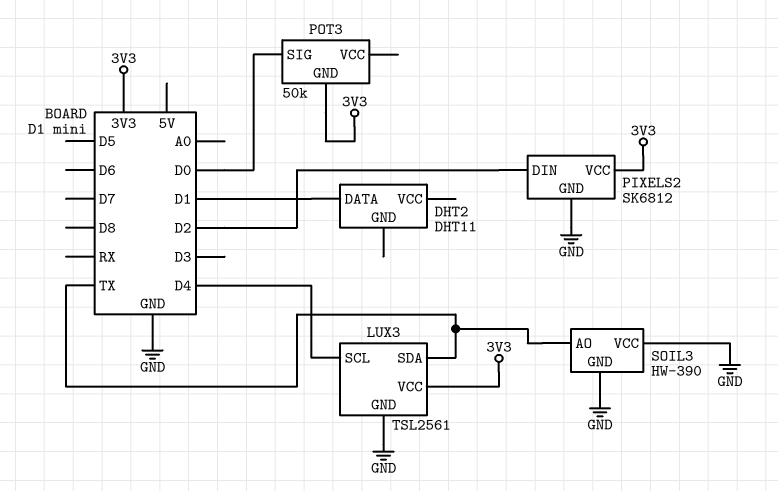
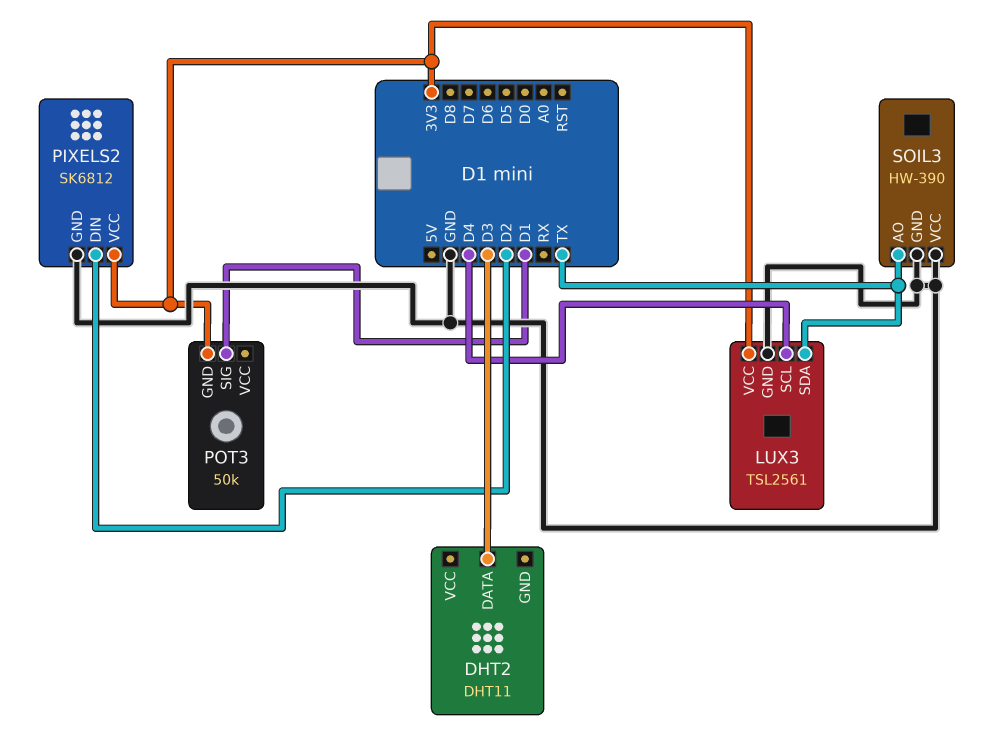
DHT2 pin DATA: D1 -> D3
POT3 pin SIG: D0 -> D1

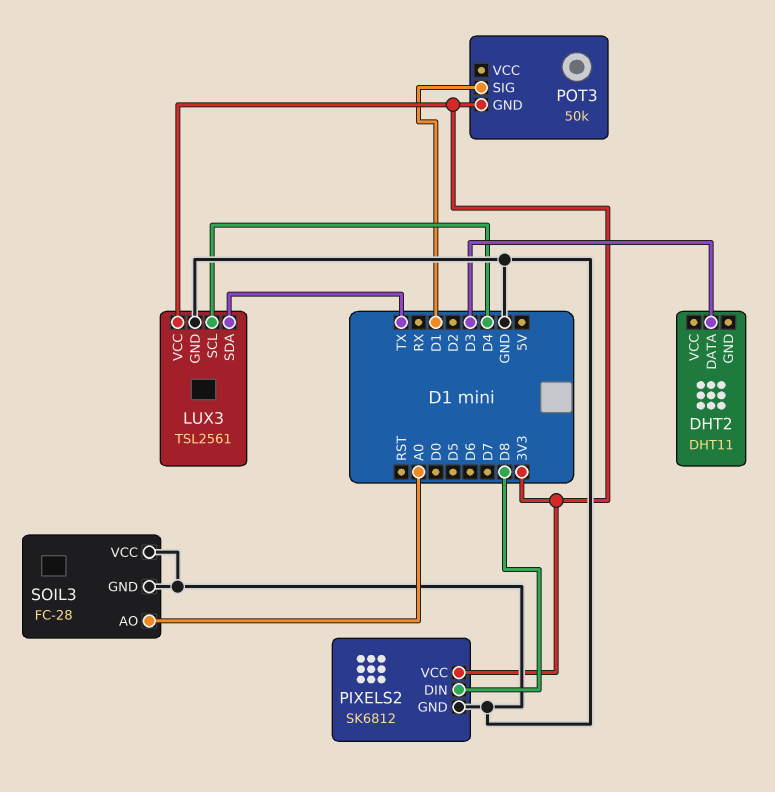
PIXELS2 pin DIN: D2 -> D8
SOIL3: HW-390 -> FC-28
SOIL3 pin AO: TX -> A0

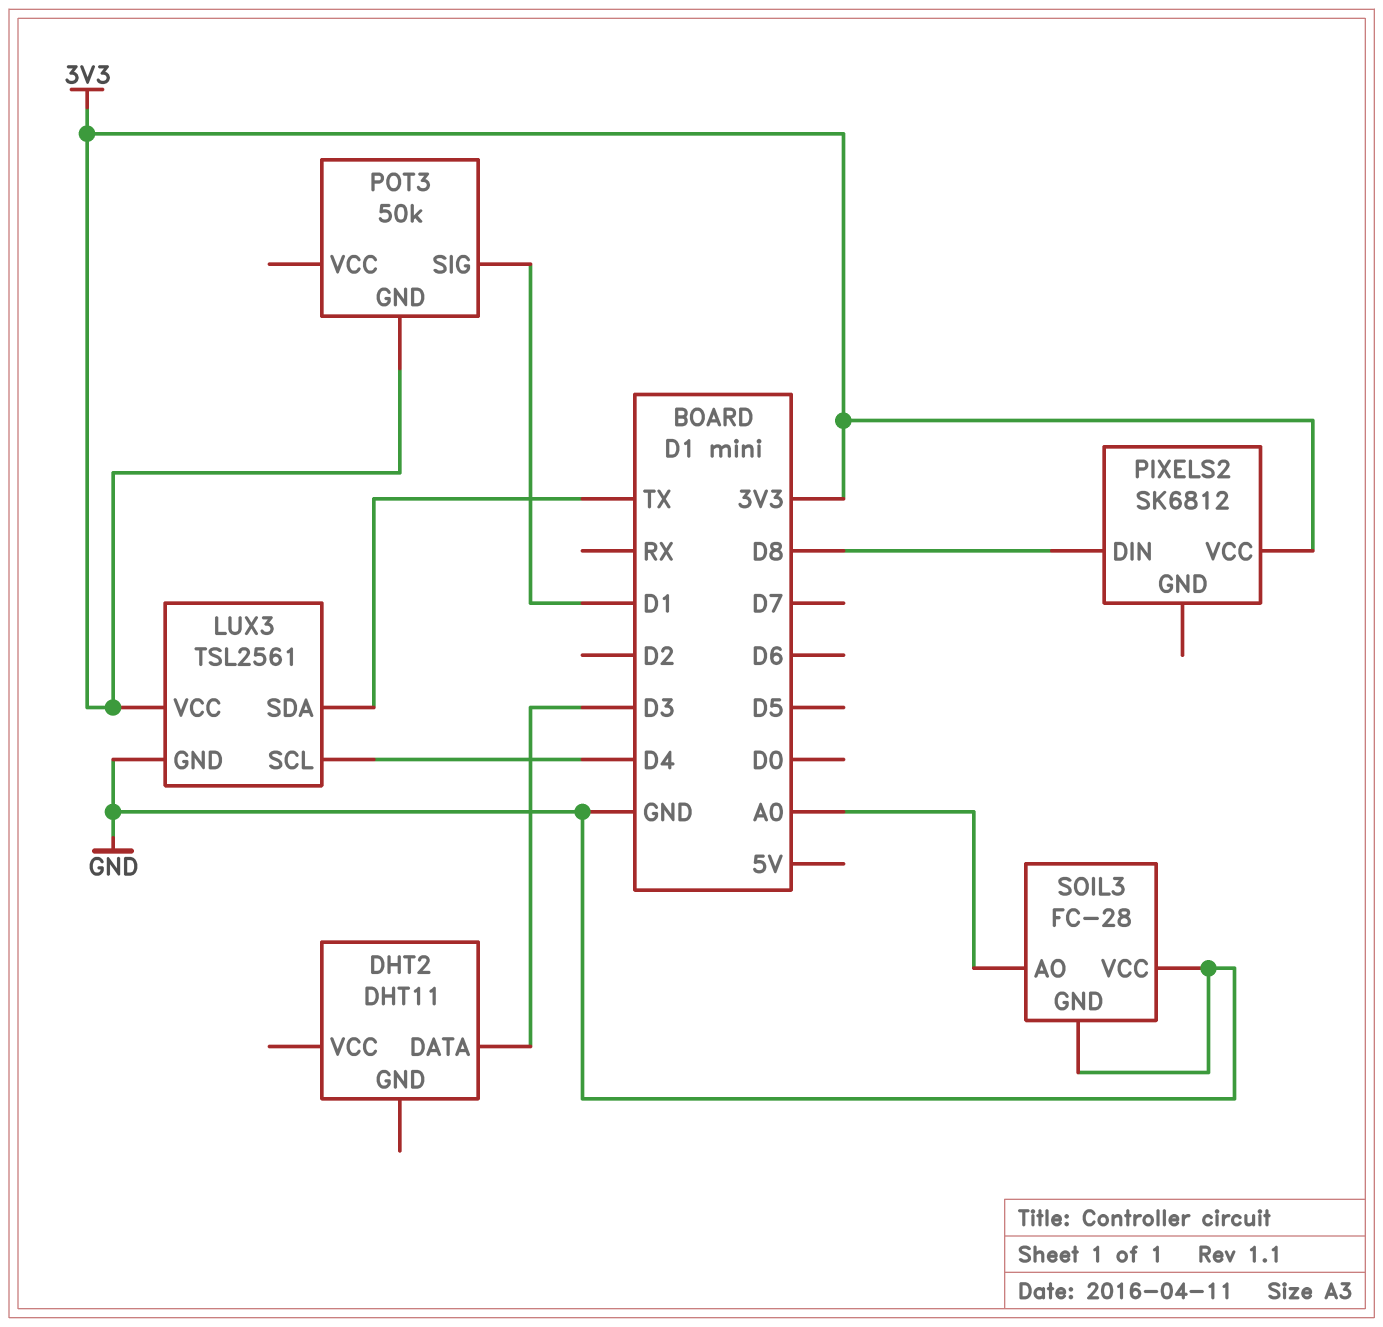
PIXELS2 pin GND: GND -> none

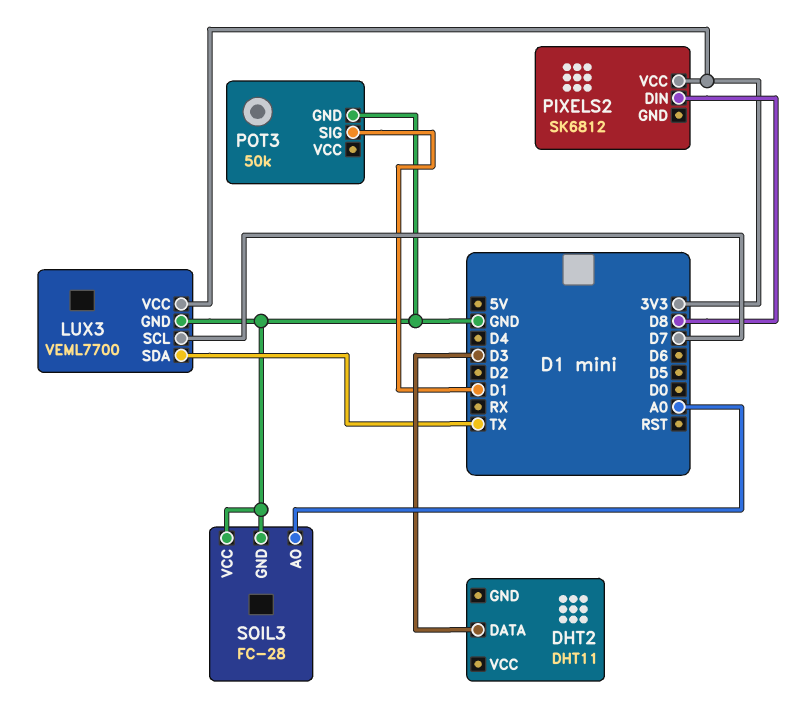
LUX3: TSL2561 -> VEML7700
LUX3 pin SCL: D4 -> D7
POT3 pin GND: 3V3 -> GND

